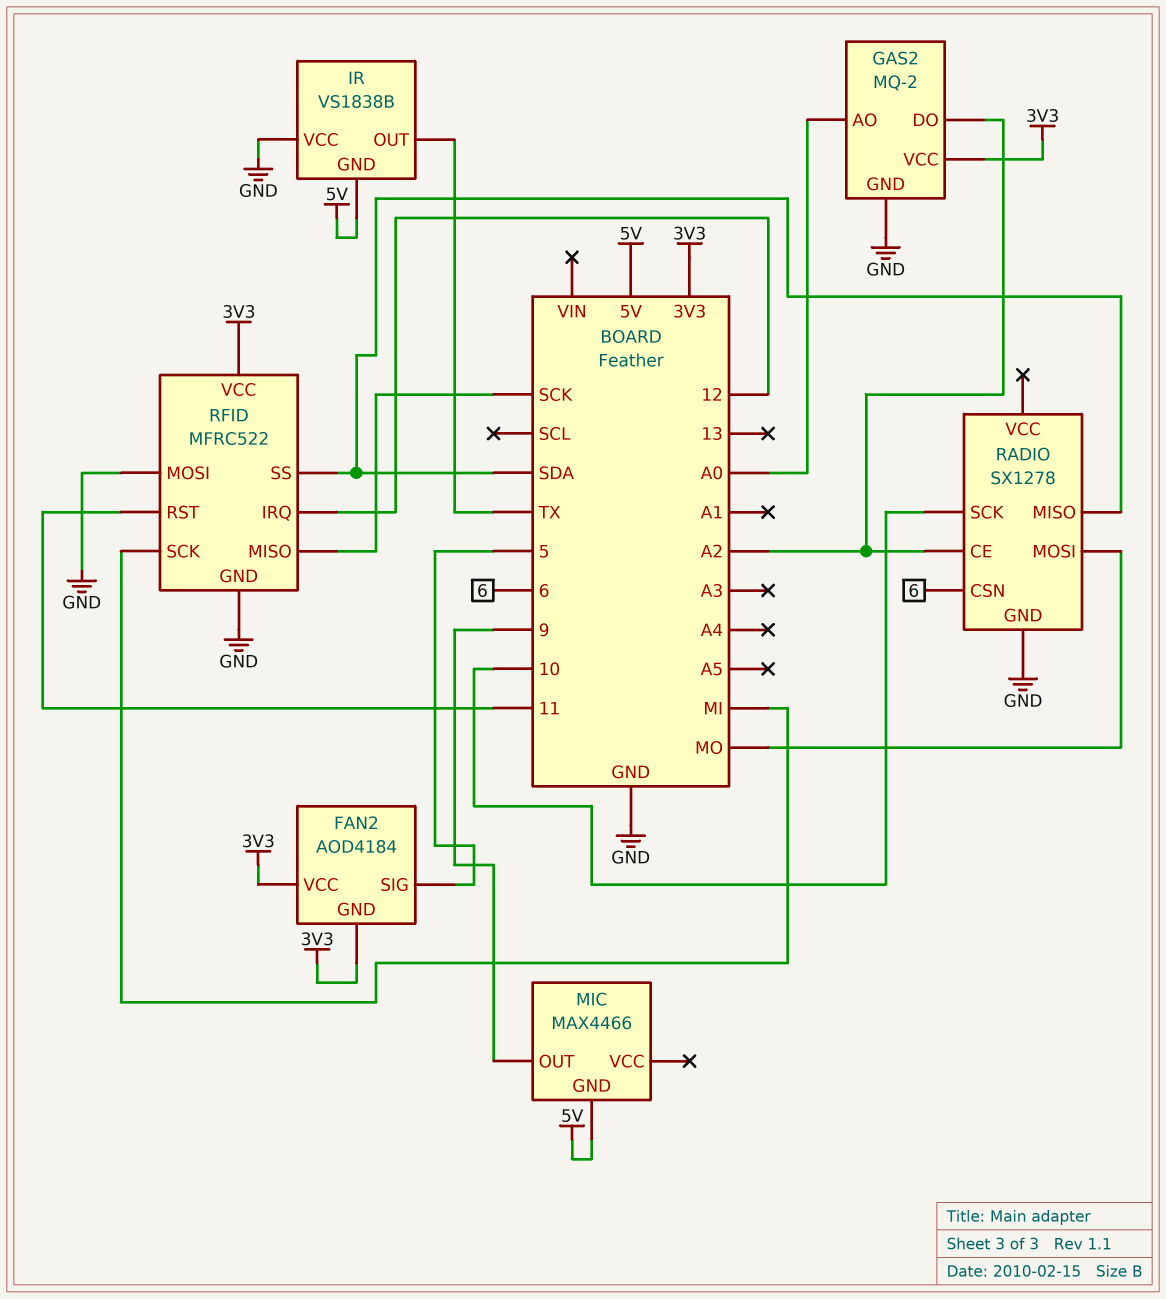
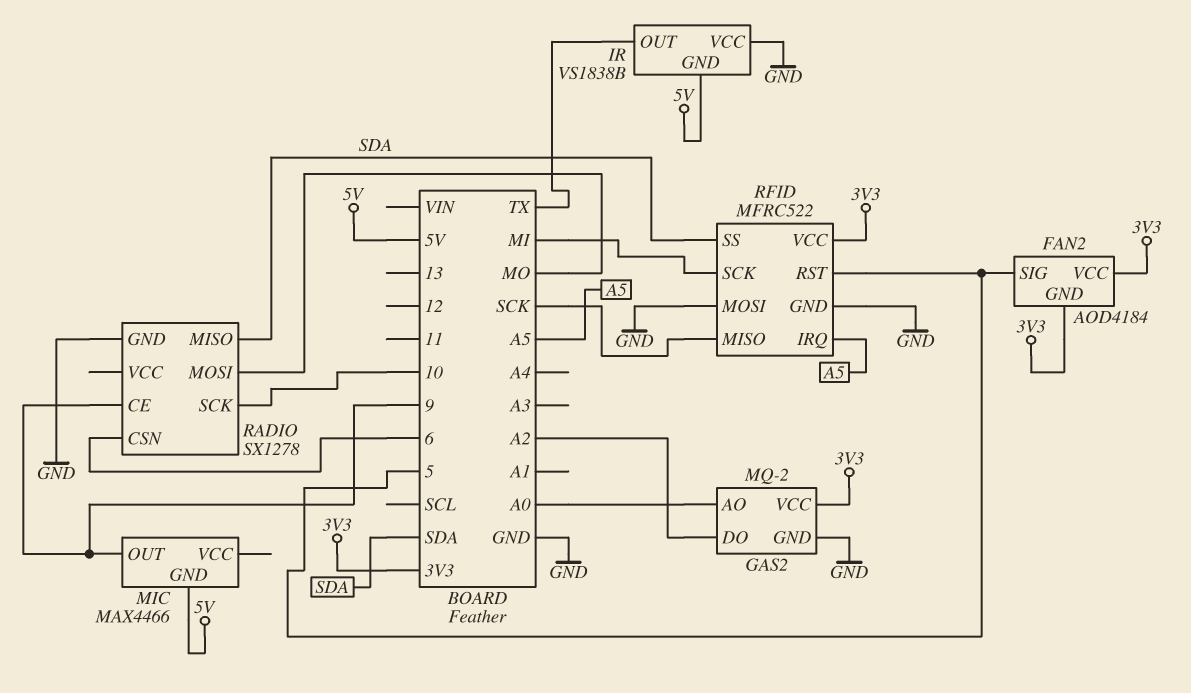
RADIO pin CE: A2 -> 9
RFID pin IRQ: 12 -> A5
RFID pin RST: 11 -> 5

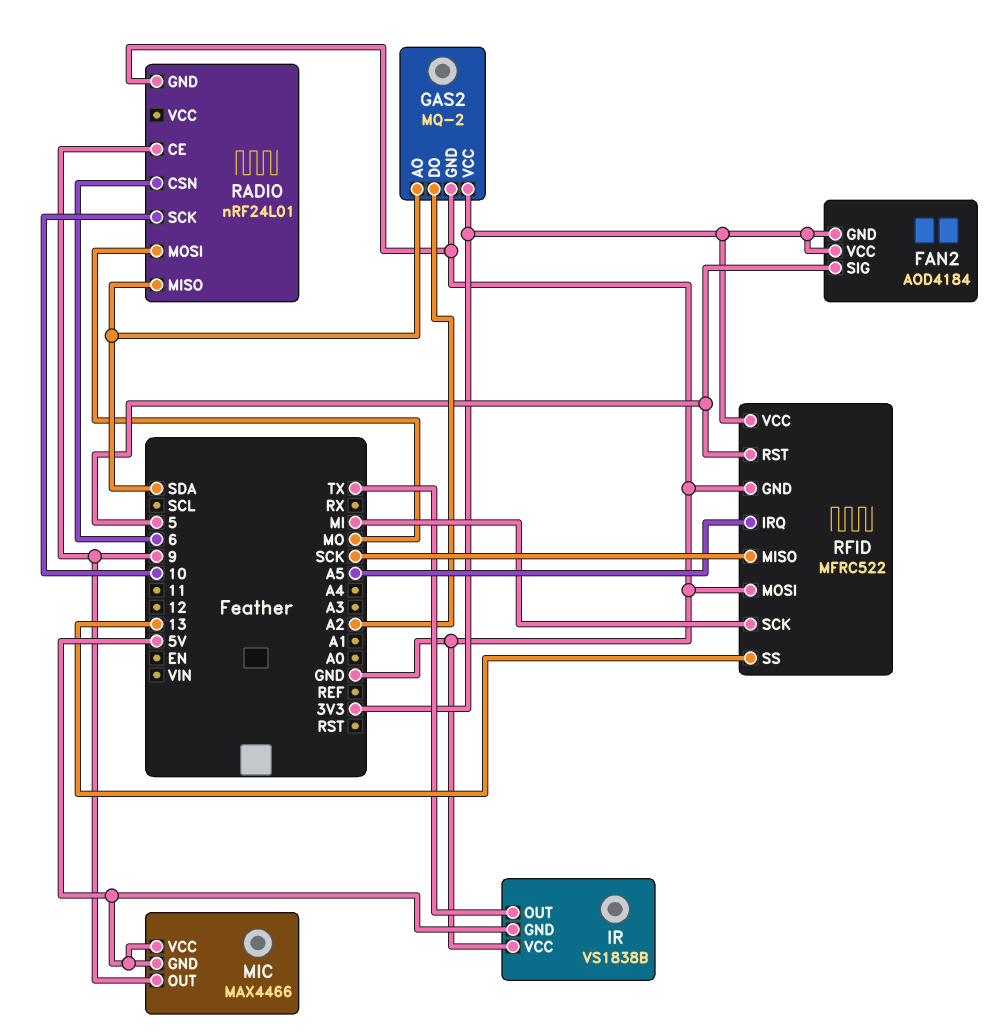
GAS2 pin AO: A0 -> SDA
MIC pin VCC: none -> 5V
RADIO: SX1278 -> nRF24L01
RFID pin SS: SDA -> 13

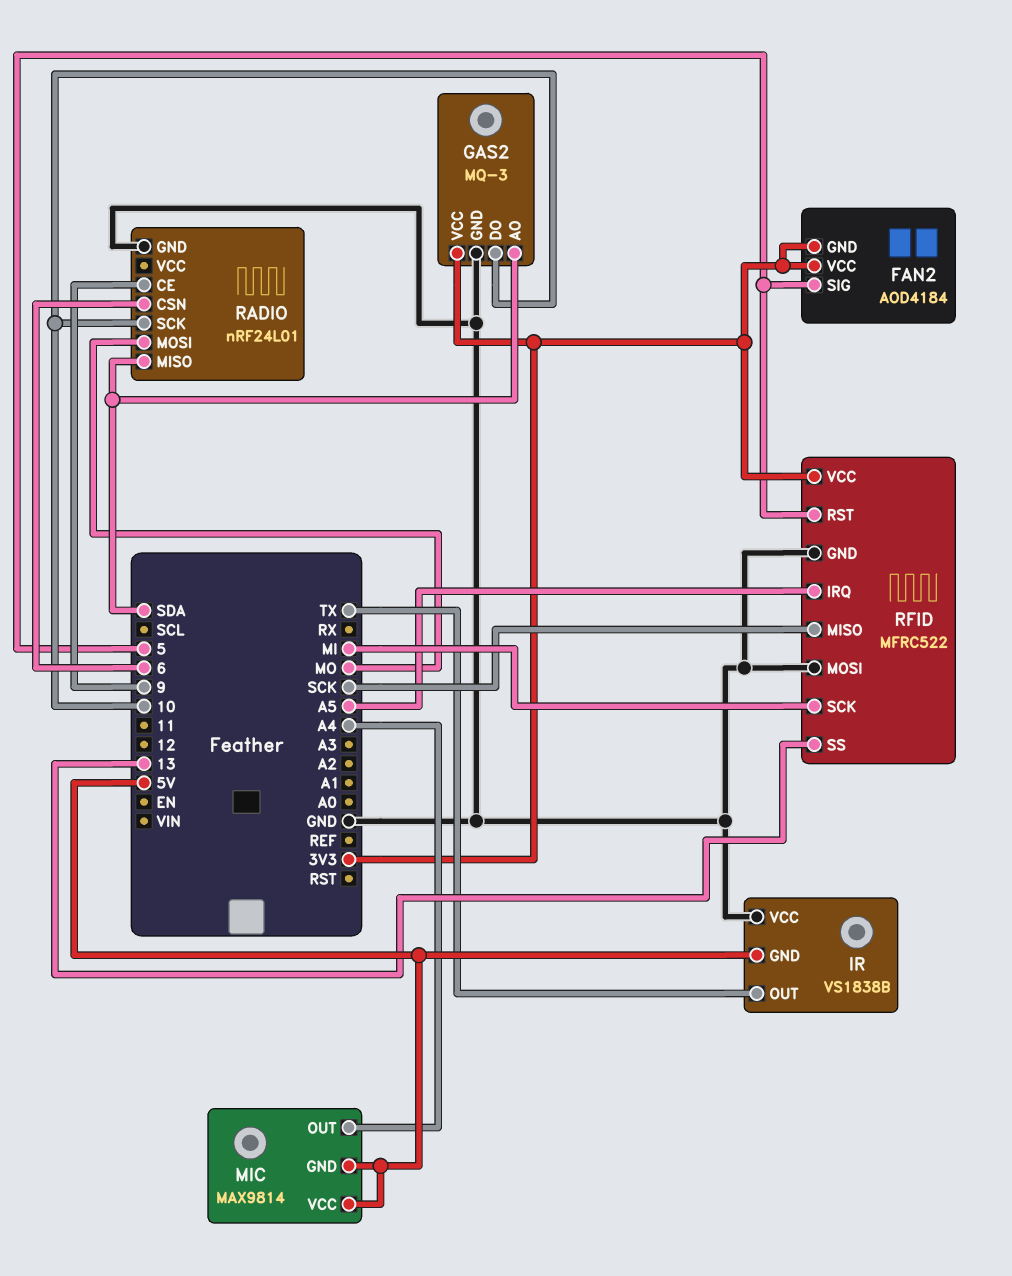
GAS2: MQ-2 -> MQ-3
GAS2 pin DO: A2 -> 10
MIC: MAX4466 -> MAX9814
MIC pin OUT: 9 -> A4

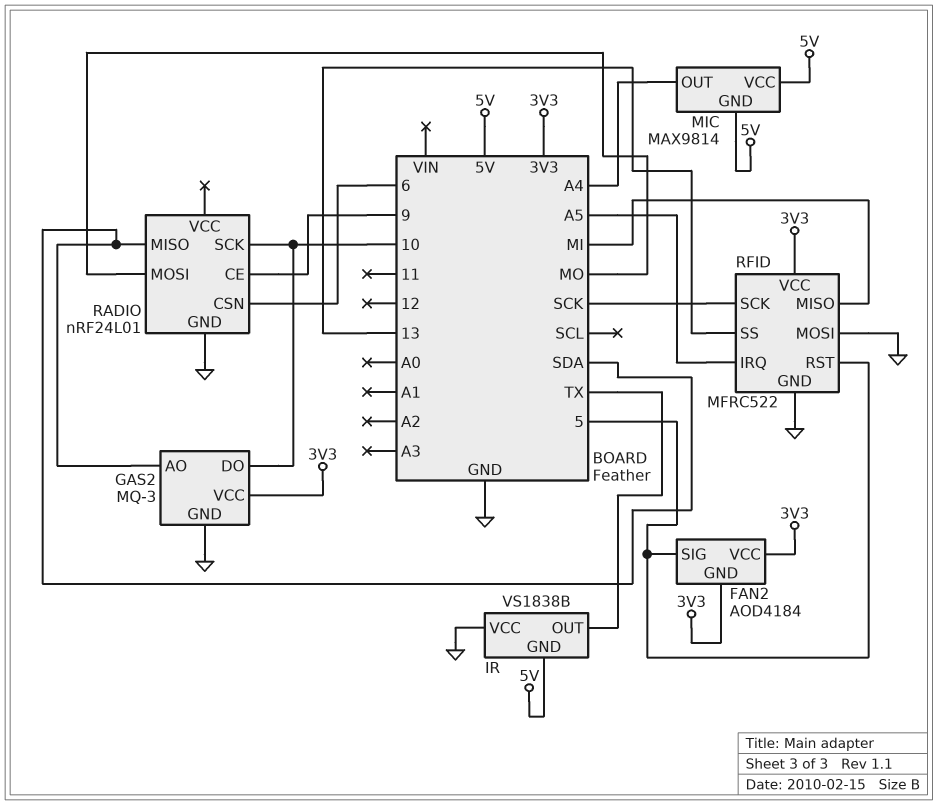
RFID pin MISO: SCK -> MI
RFID pin SCK: MI -> SCK

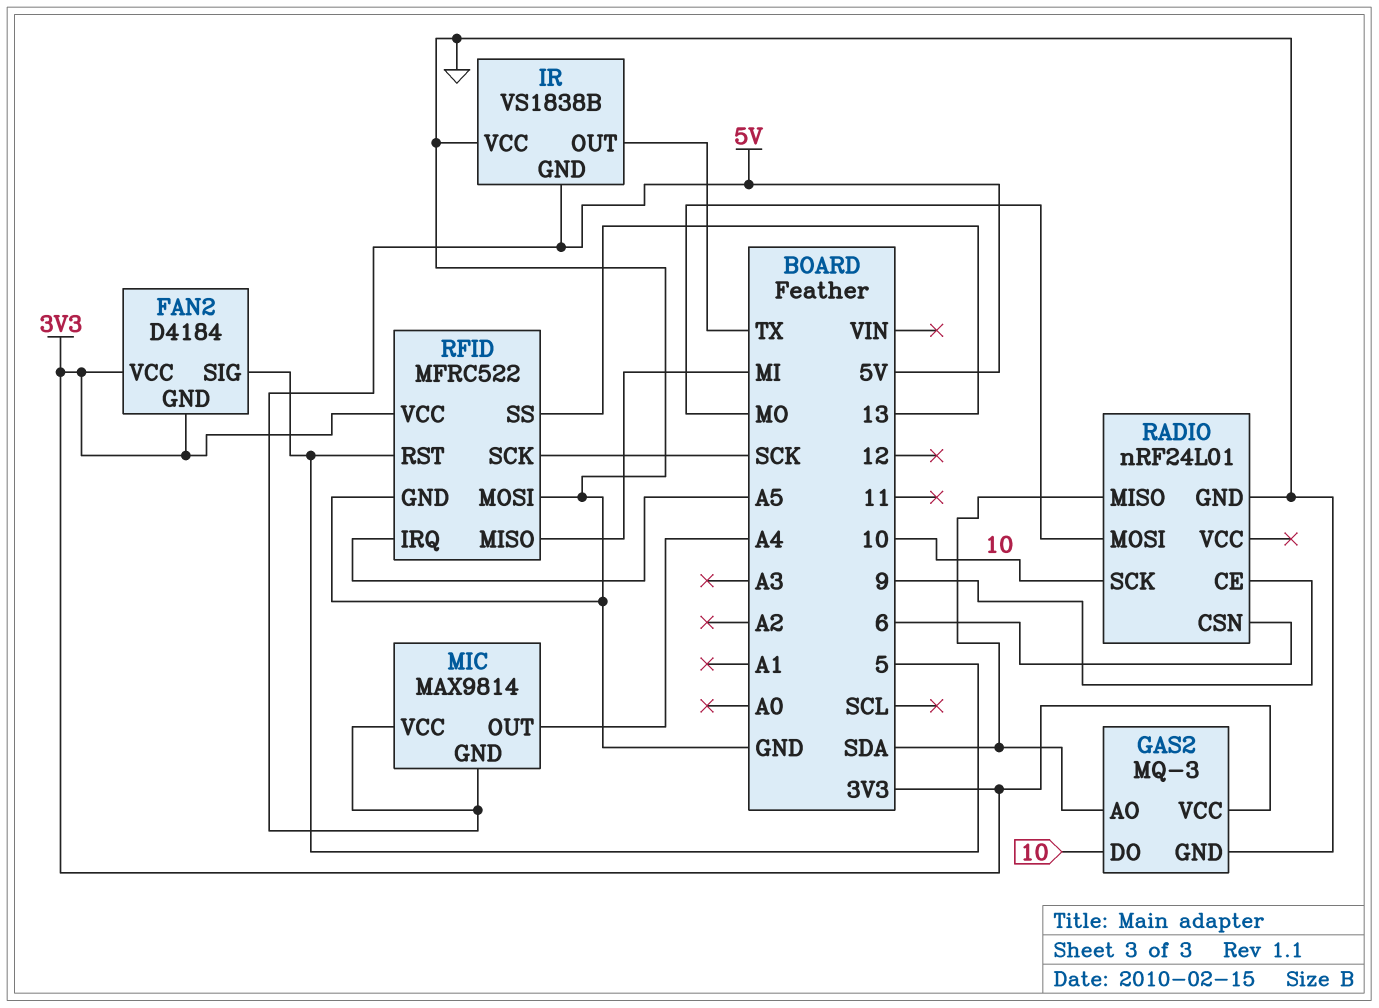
FAN2: AOD4184 -> D4184

